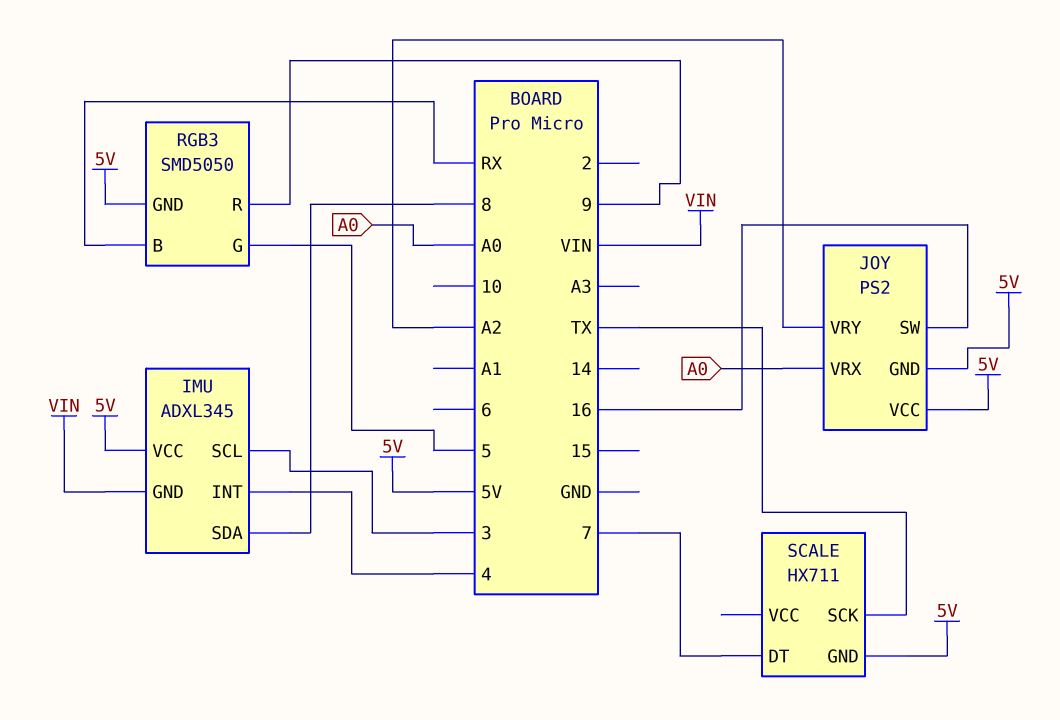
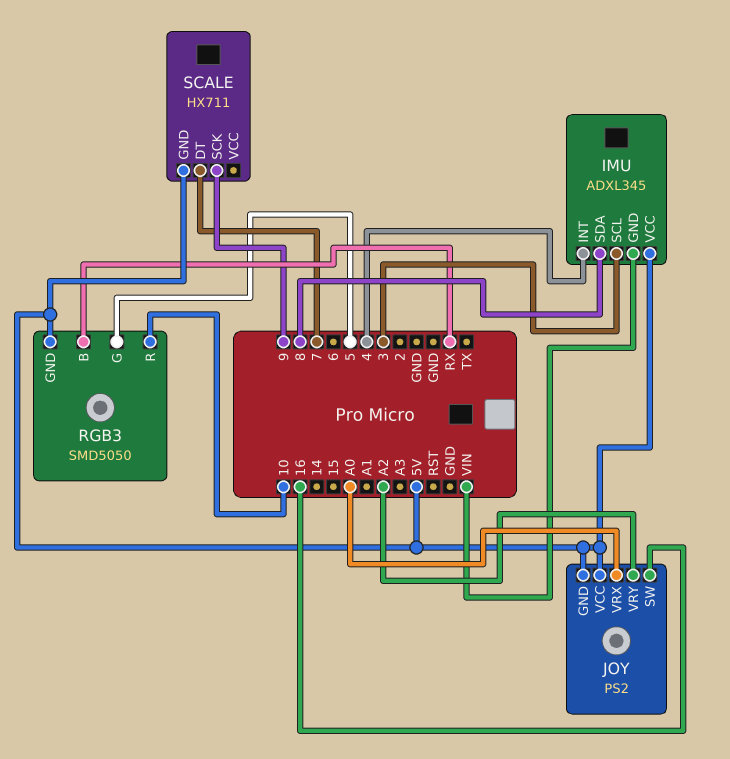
RGB3 pin R: 9 -> 10
SCALE pin SCK: TX -> 9

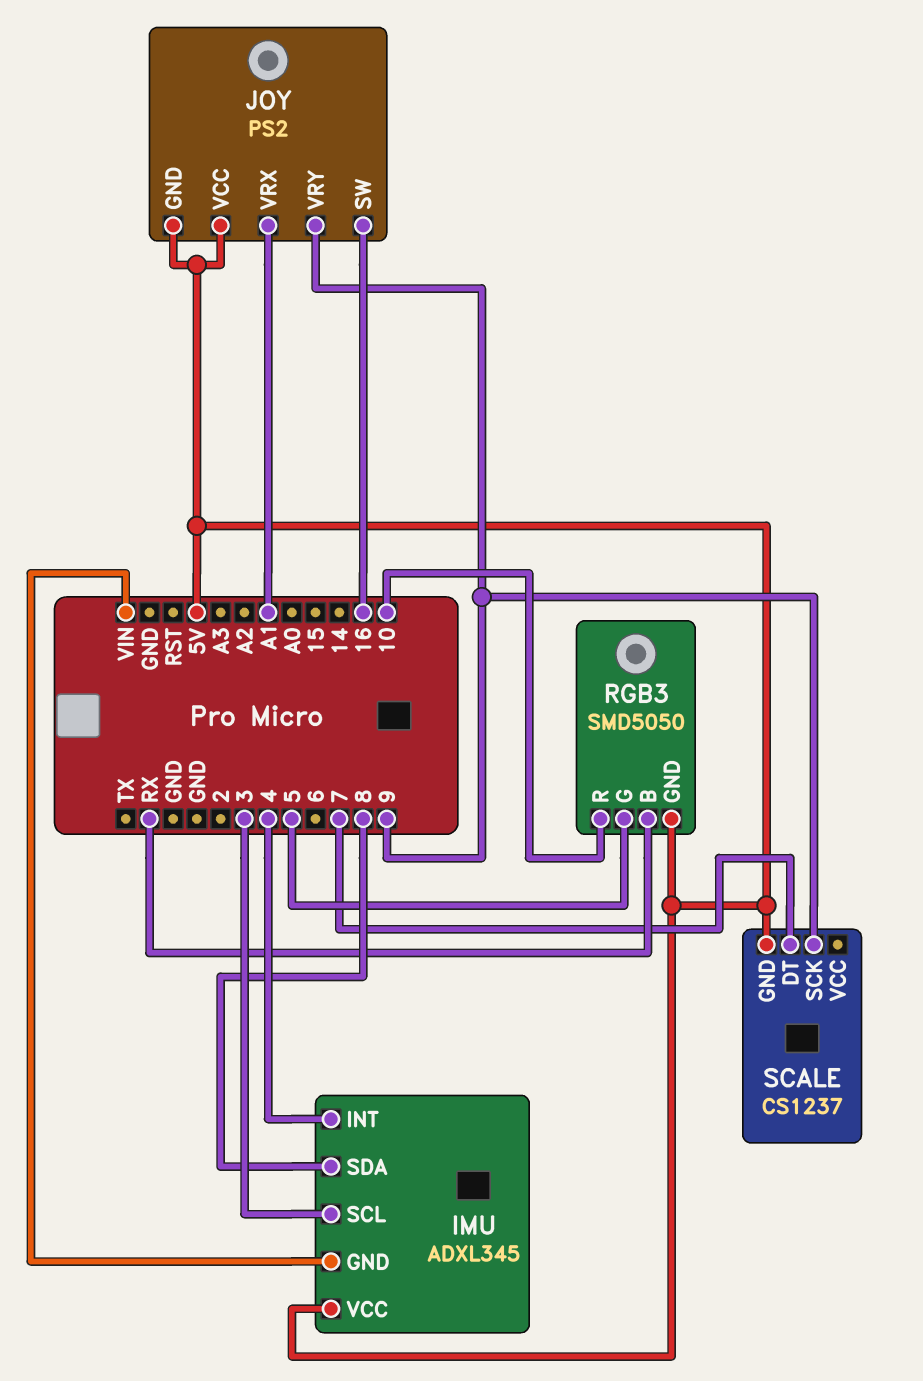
JOY pin VRX: A0 -> A1
JOY pin VRY: A2 -> 9
SCALE: HX711 -> CS1237

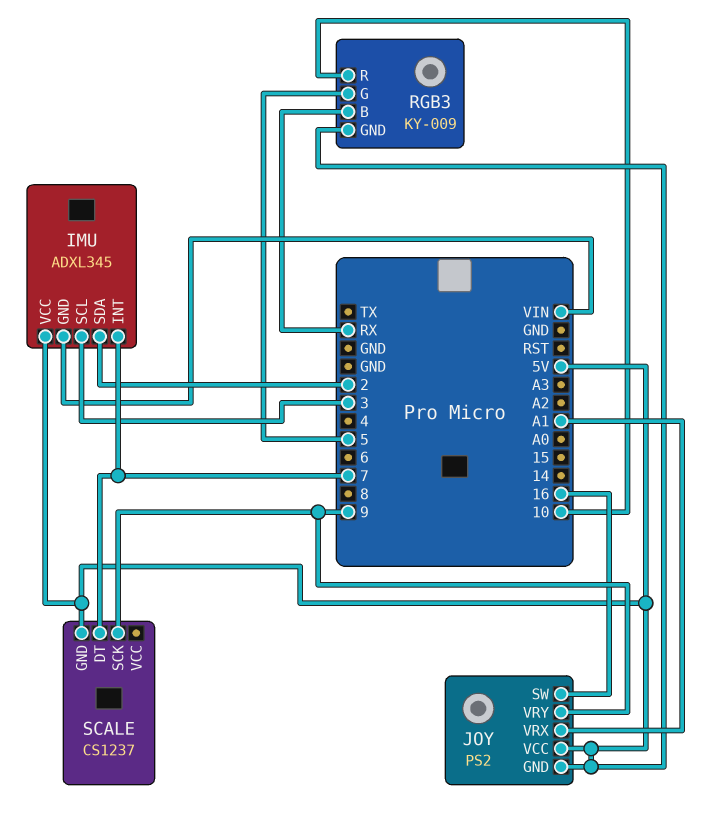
IMU pin INT: 4 -> 7
IMU pin SDA: 8 -> 2
RGB3: SMD5050 -> KY-009

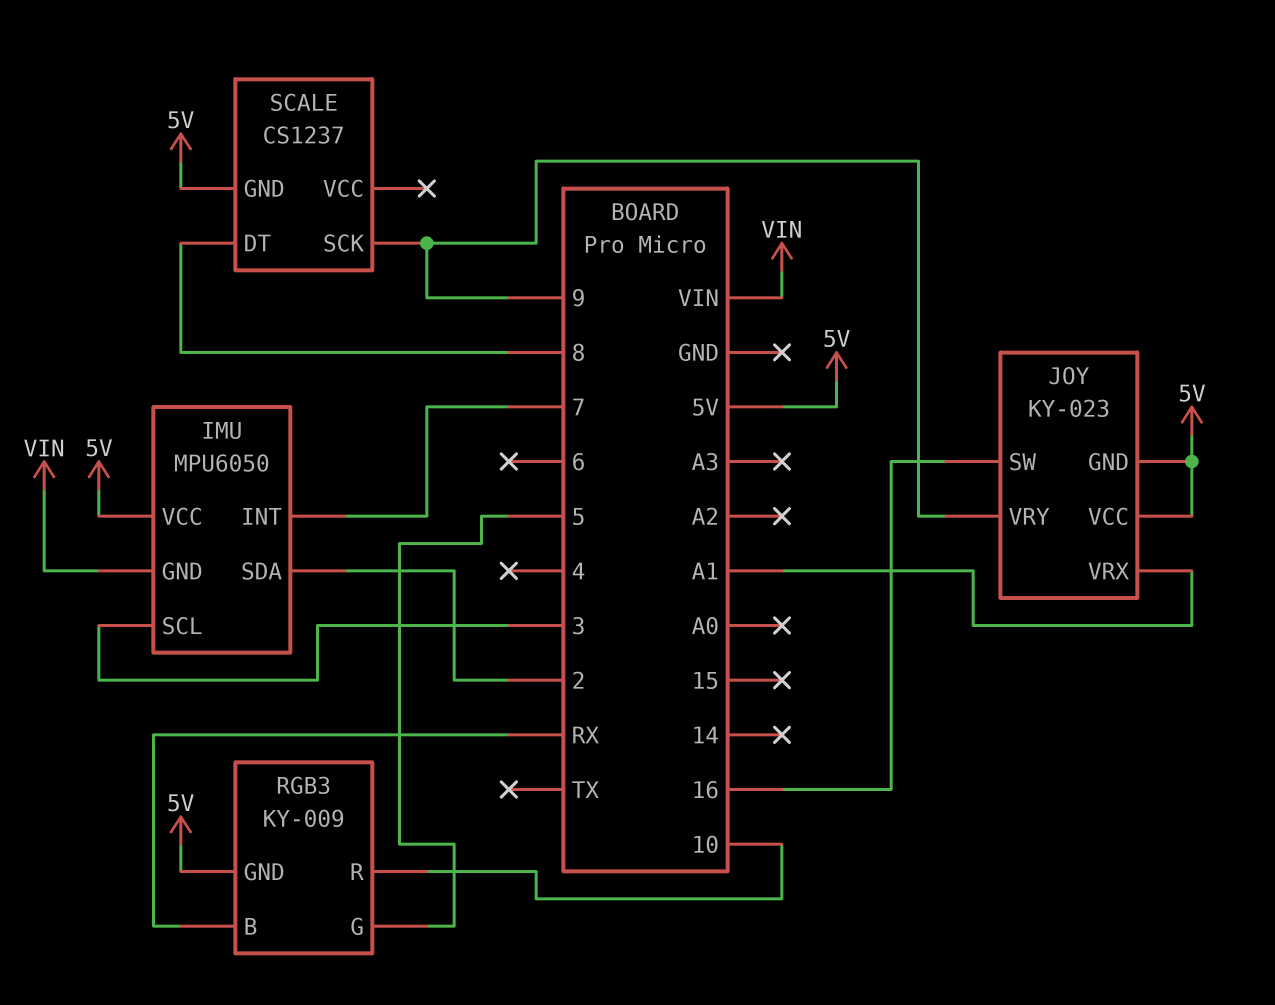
IMU: ADXL345 -> MPU6050
JOY: PS2 -> KY-023
SCALE pin DT: 7 -> 8

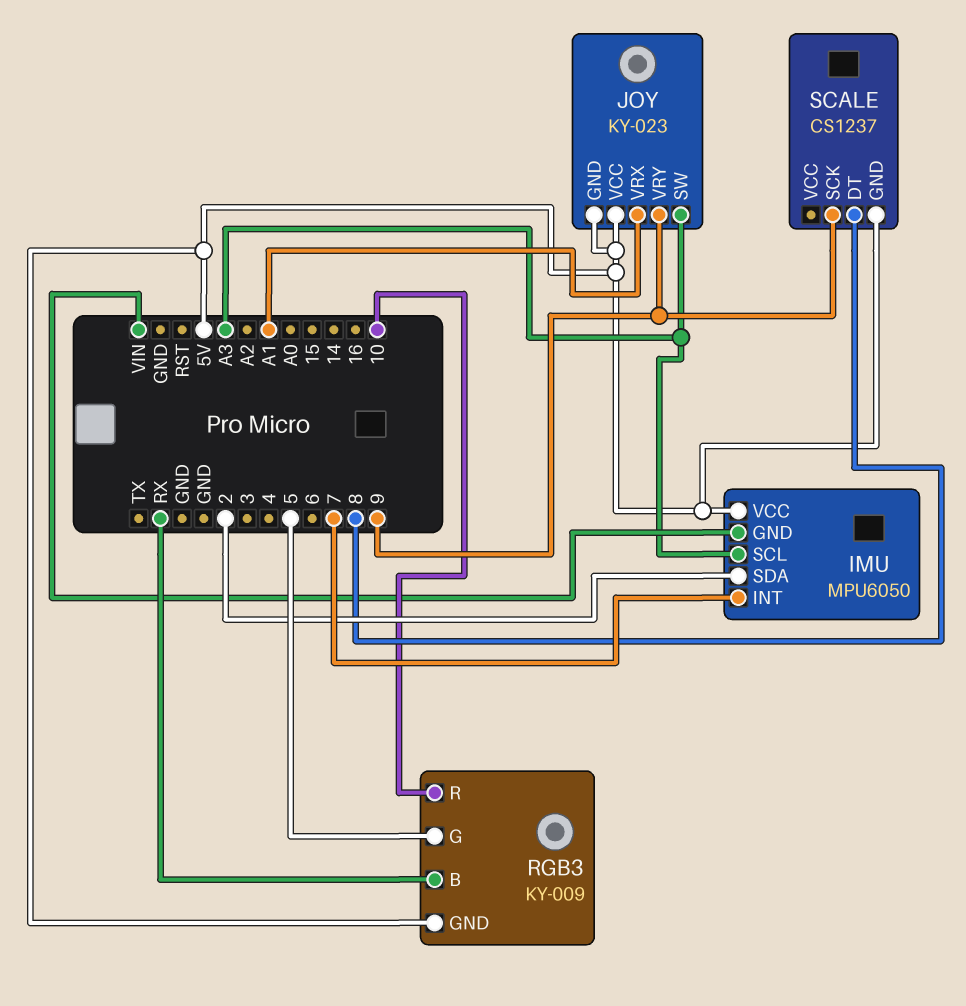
IMU pin SCL: 3 -> A3
JOY pin SW: 16 -> A3

